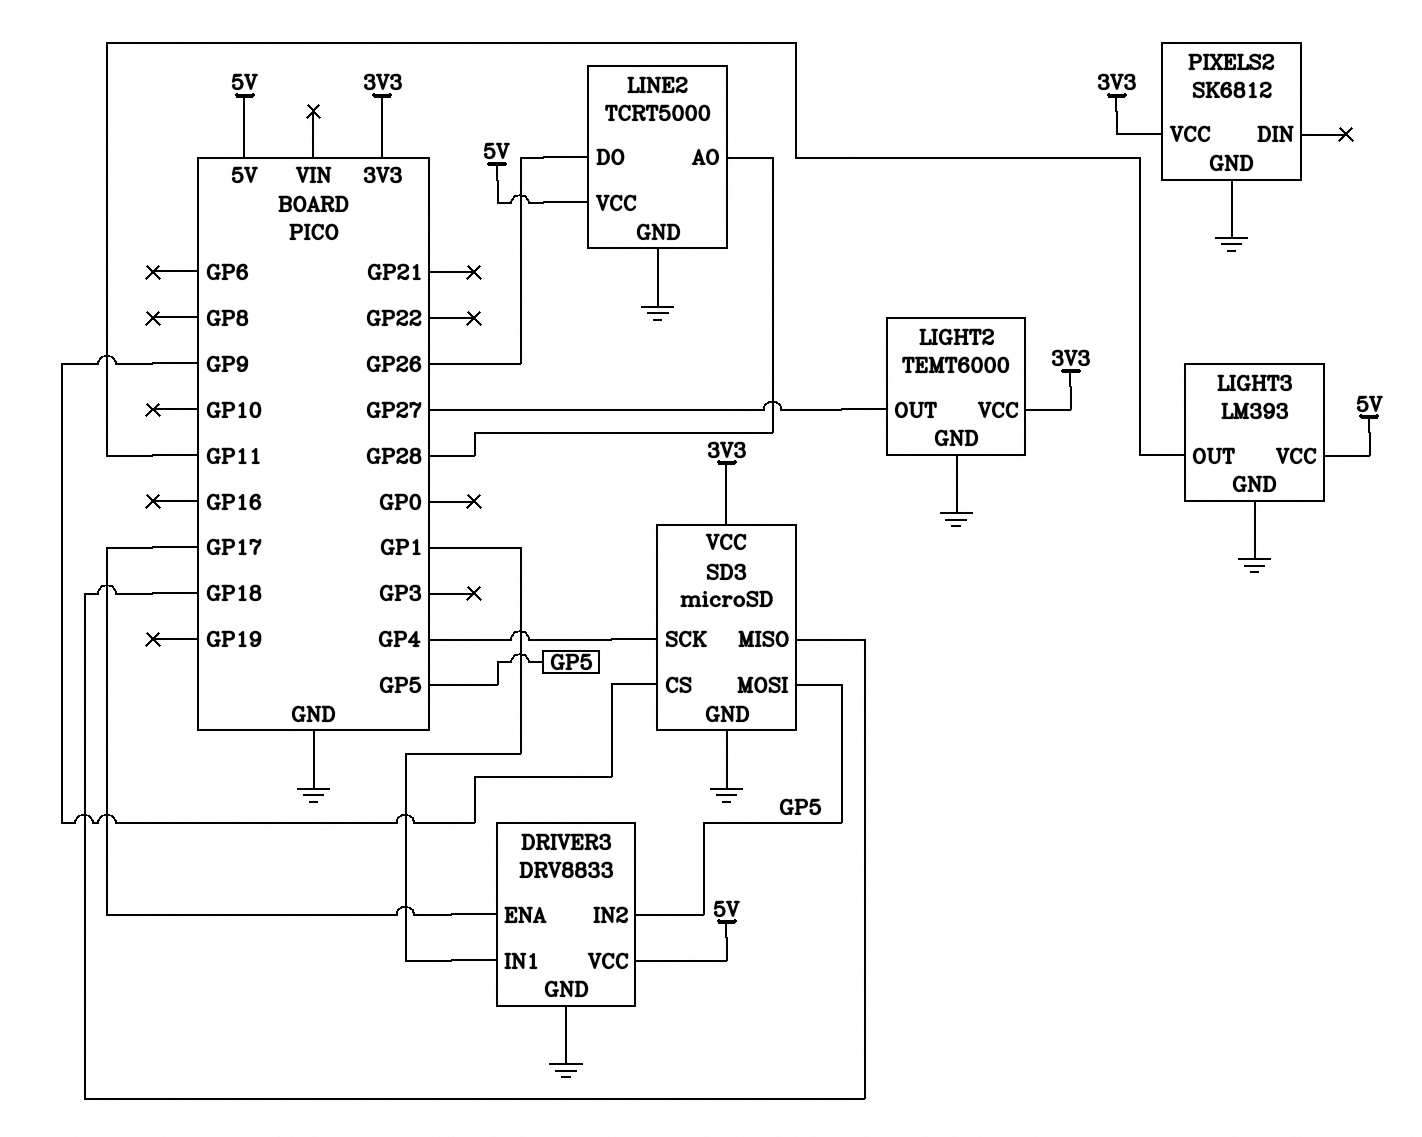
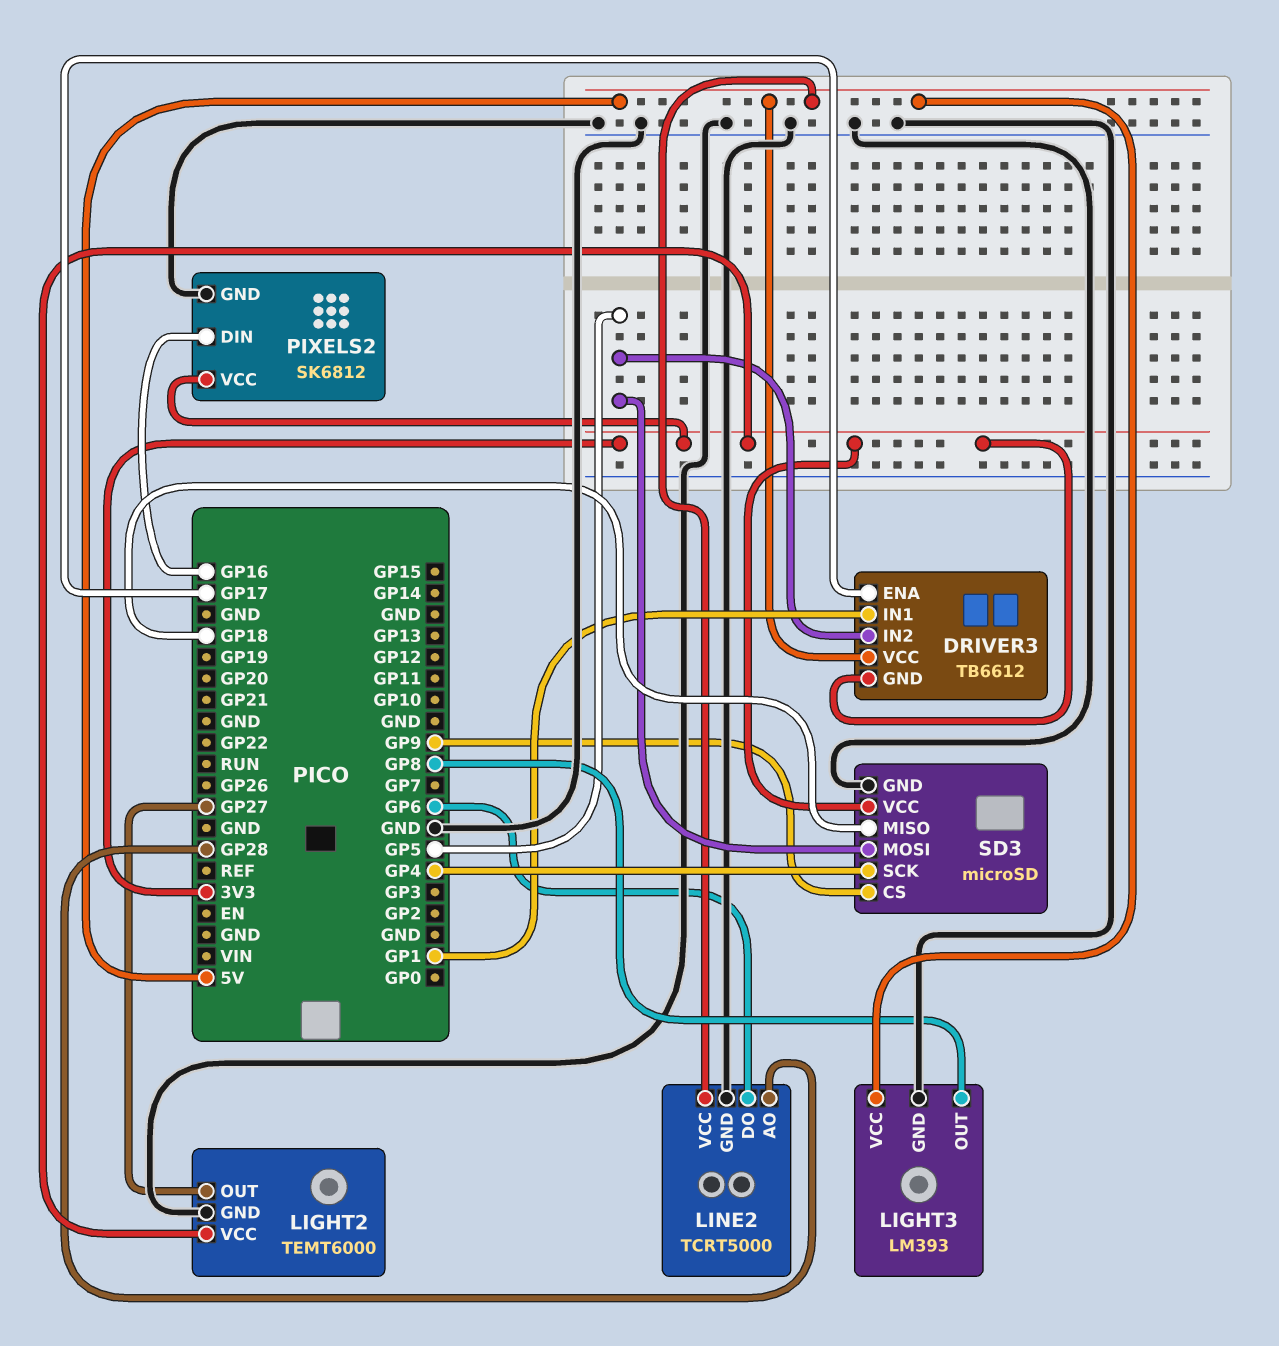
DRIVER3: DRV8833 -> TB6612
DRIVER3 pin GND: GND -> 3V3
LIGHT3 pin OUT: GP11 -> GP8
LINE2 pin DO: GP26 -> GP6
PIXELS2 pin DIN: none -> GP16

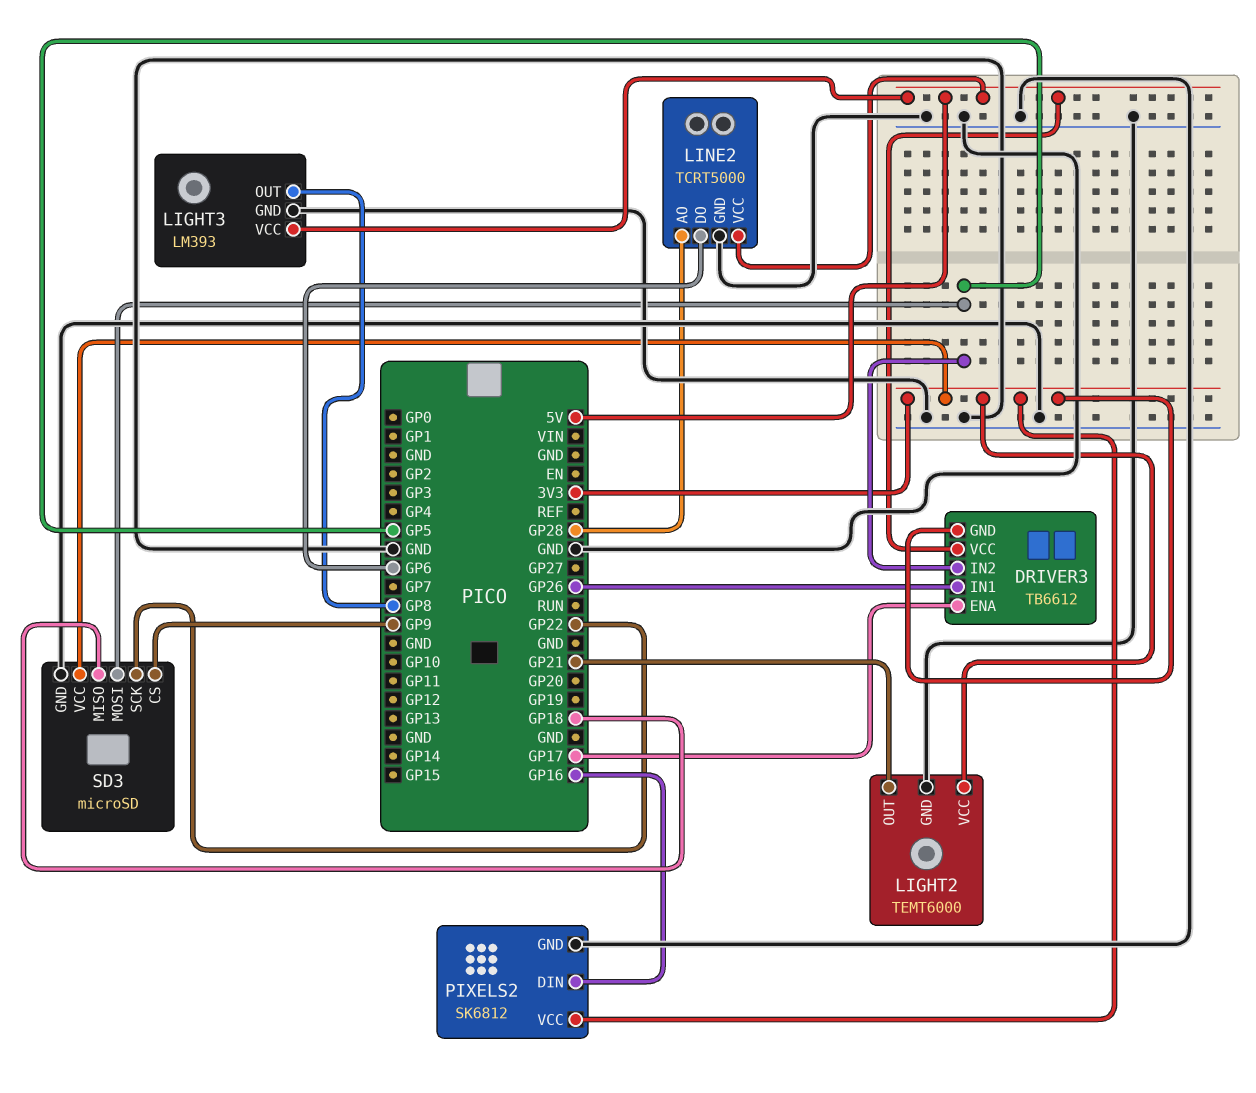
DRIVER3 pin IN1: GP1 -> GP26
LIGHT2 pin OUT: GP27 -> GP21
SD3 pin SCK: GP4 -> GP22

